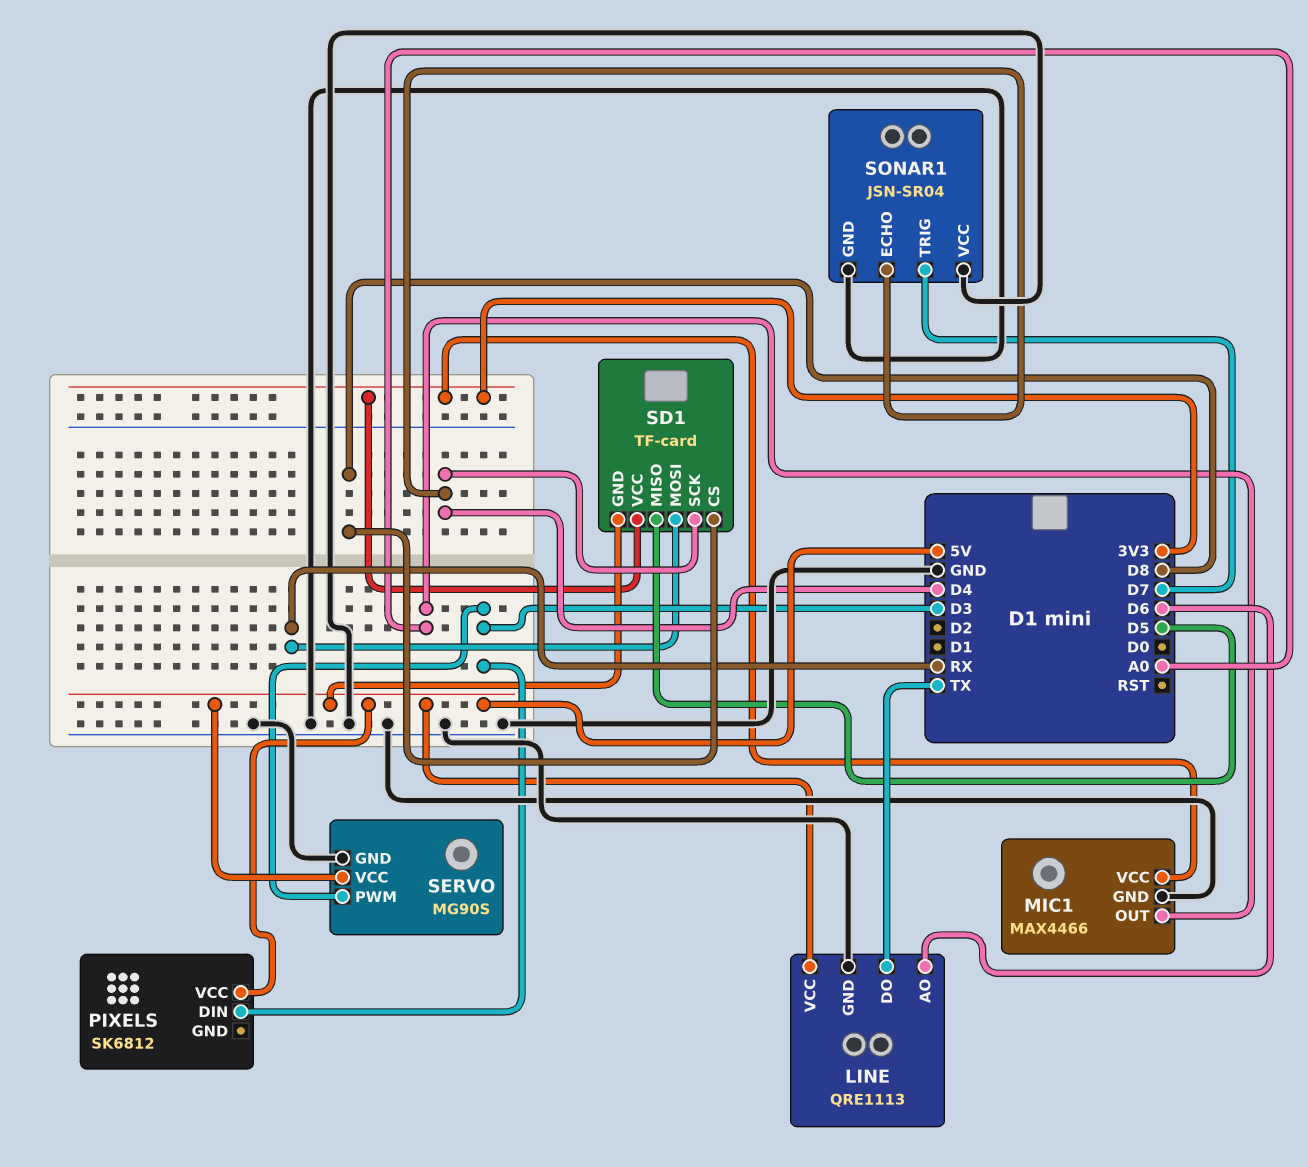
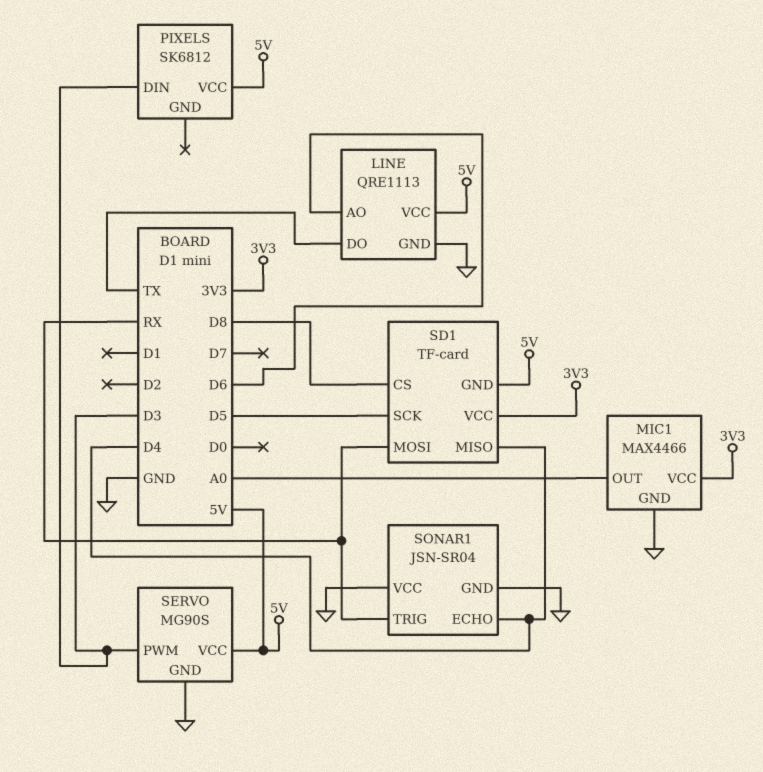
SD1 pin MISO: D5 -> D4
SD1 pin SCK: D4 -> D5
SONAR1 pin TRIG: D7 -> RX

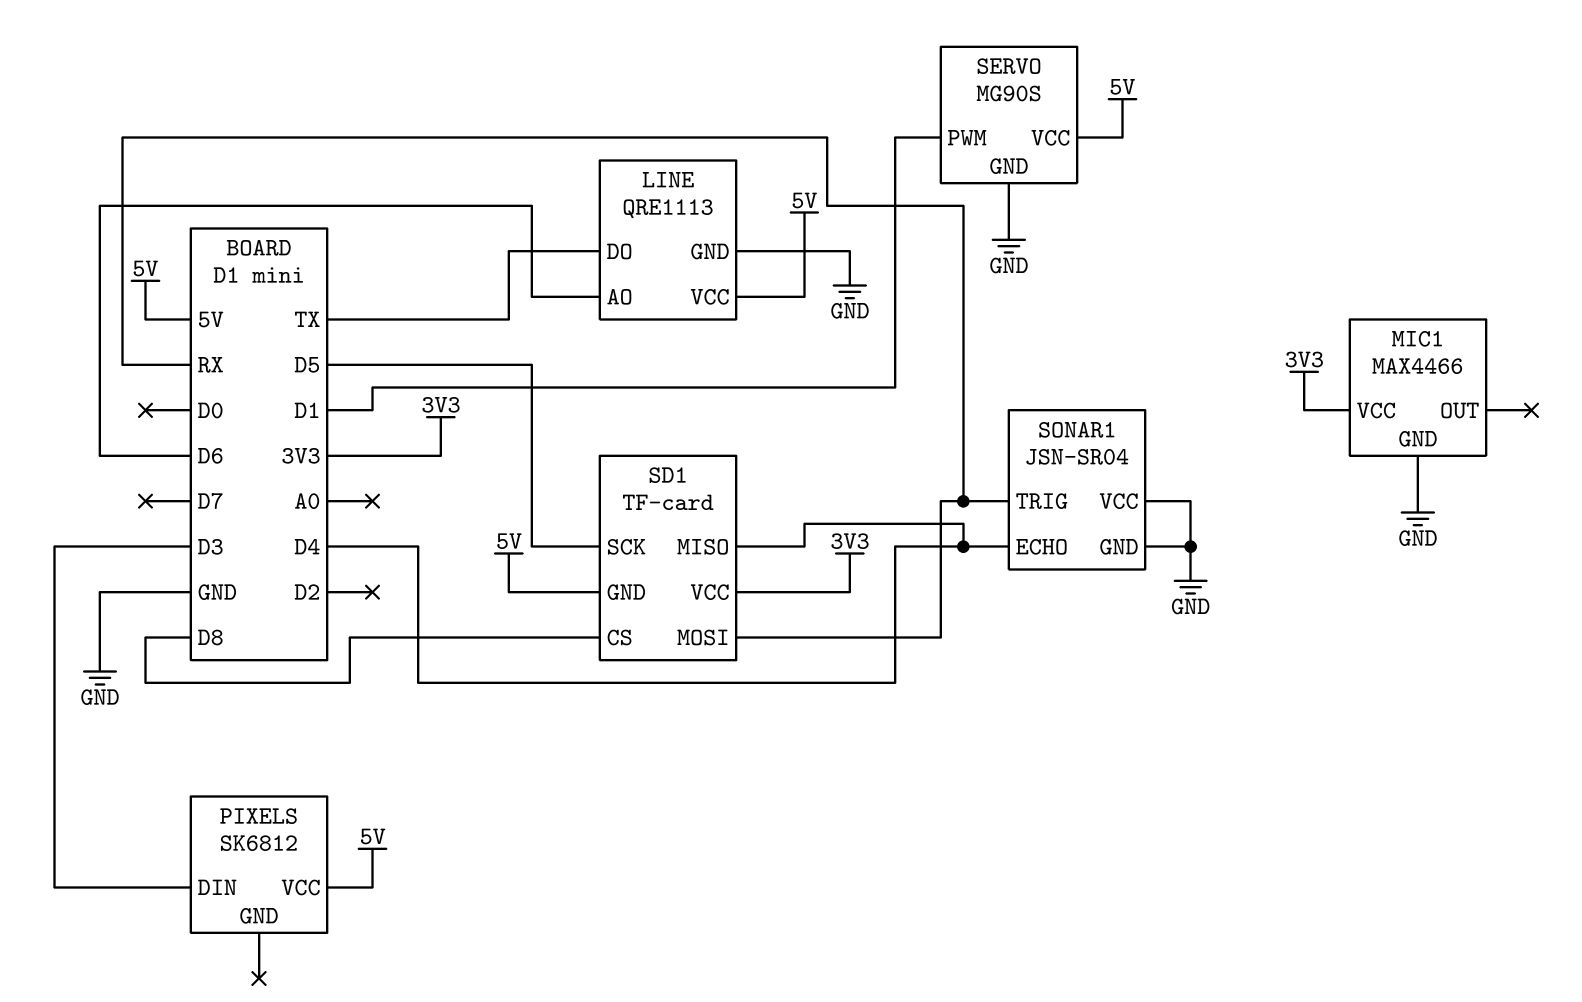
MIC1 pin OUT: A0 -> none
SERVO pin PWM: D3 -> D1

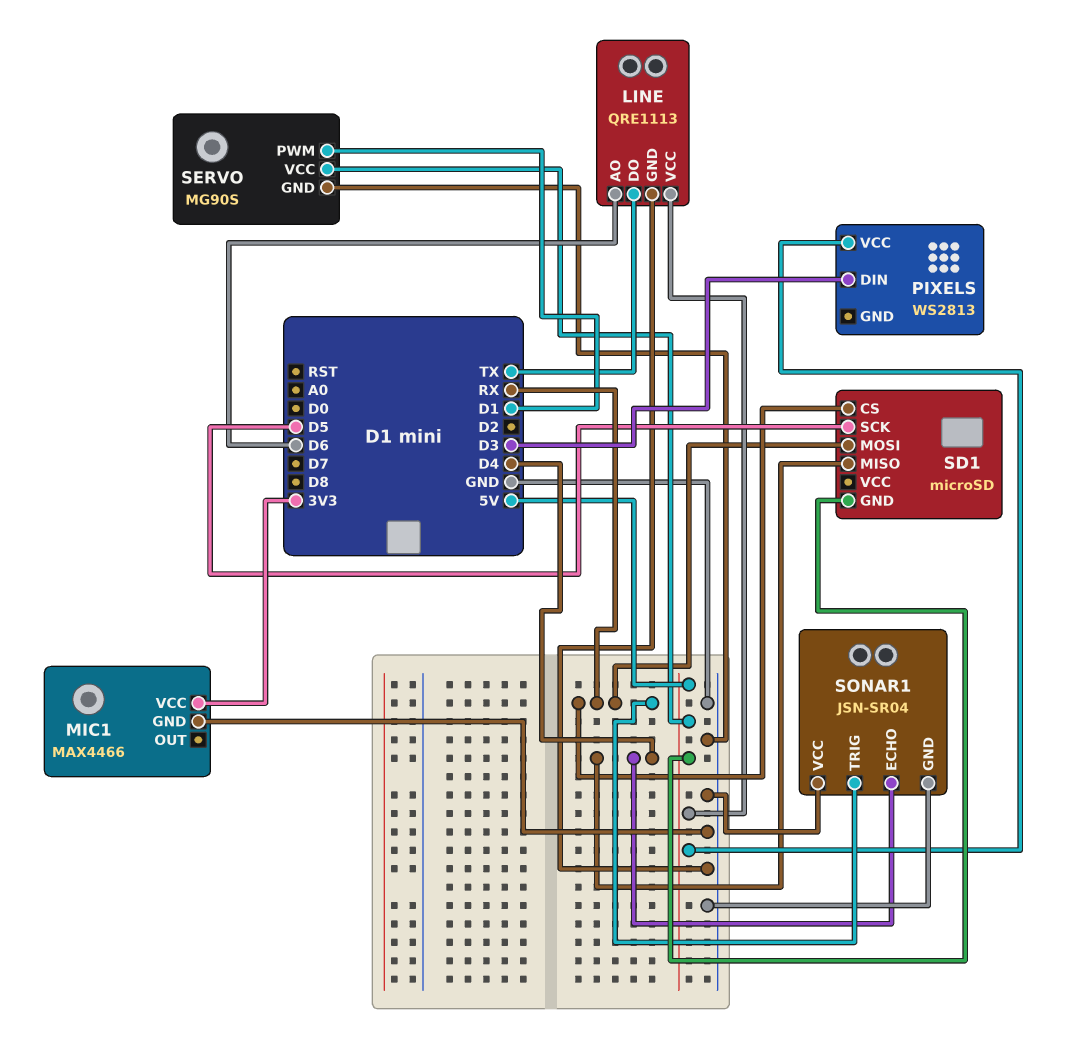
PIXELS: SK6812 -> WS2813
SD1: TF-card -> microSD
SD1 pin CS: D8 -> RX
SD1 pin VCC: 3V3 -> none

